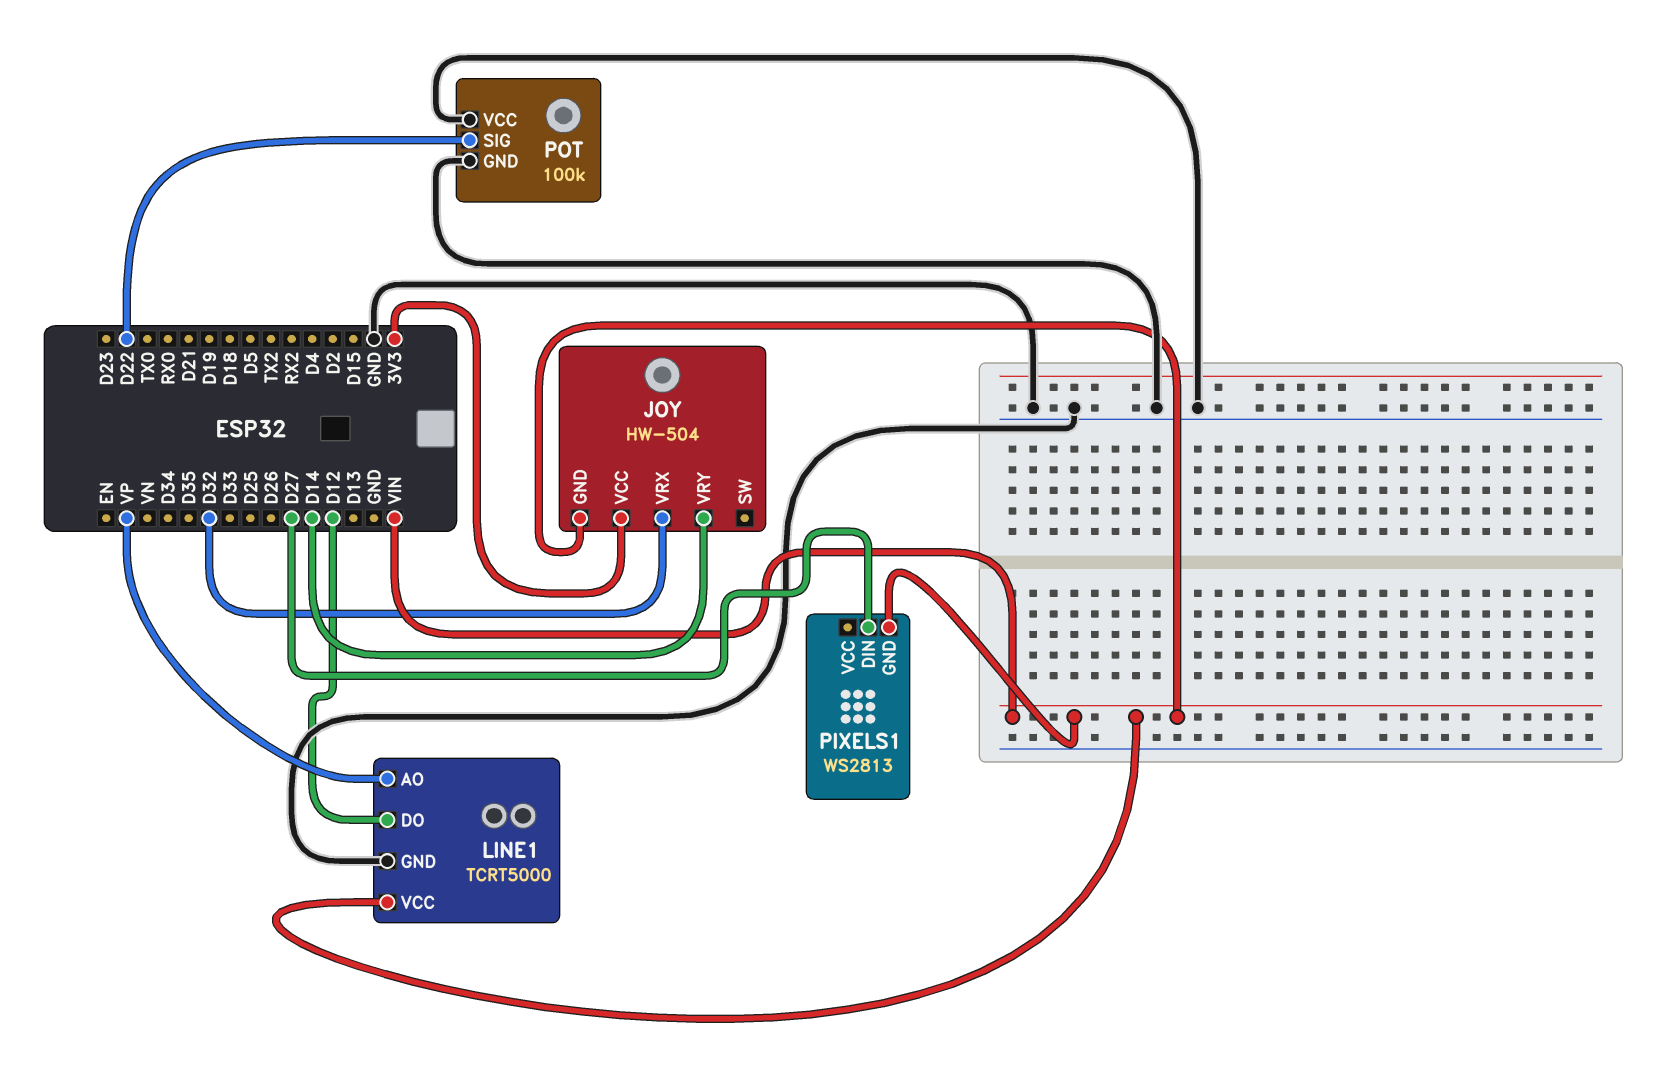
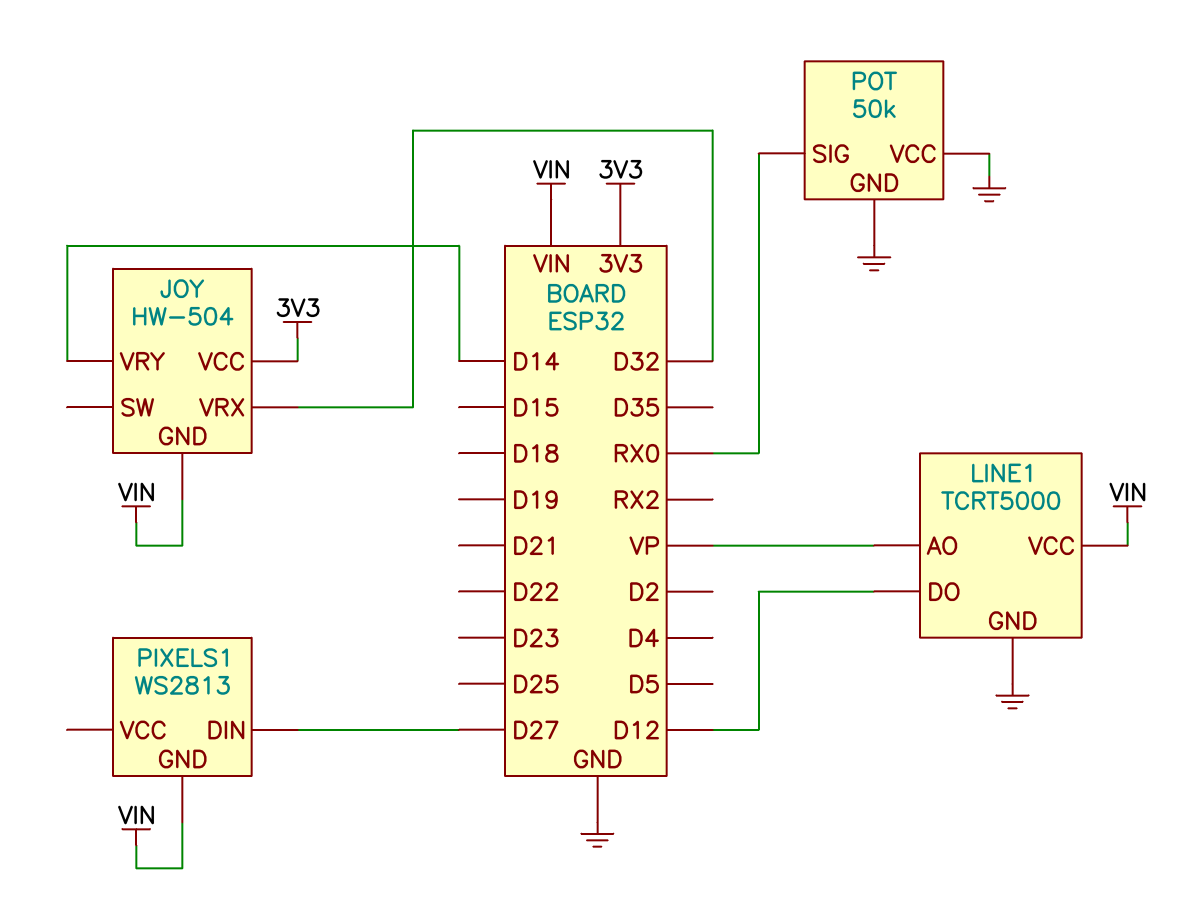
POT: 100k -> 50k
POT pin SIG: D22 -> RX0

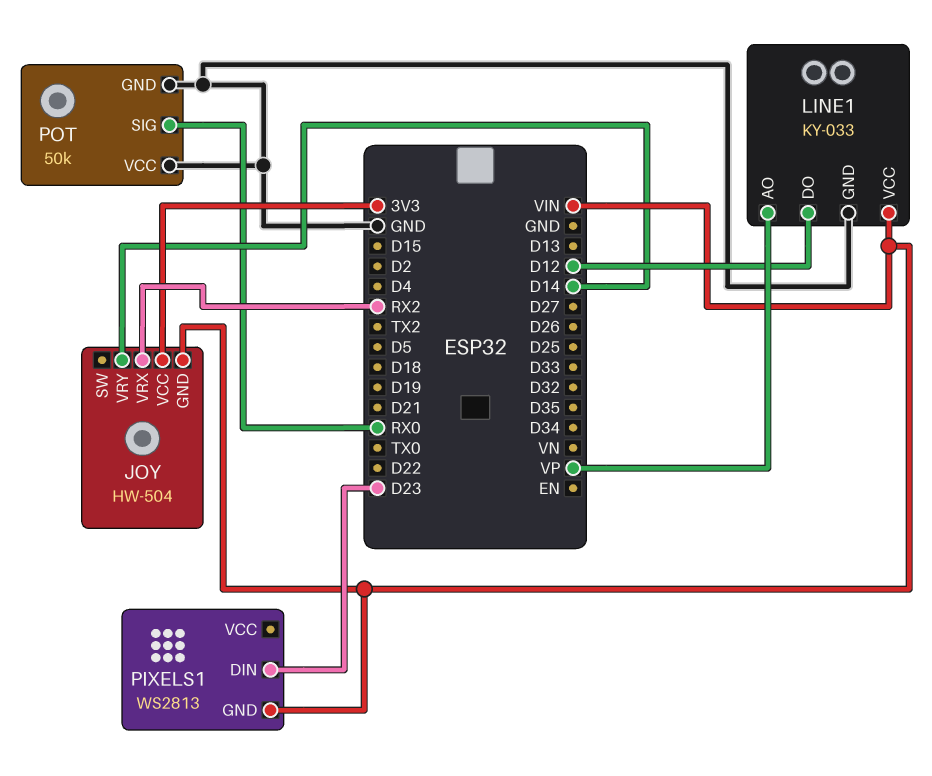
JOY pin VRX: D32 -> RX2
LINE1: TCRT5000 -> KY-033
PIXELS1 pin DIN: D27 -> D23

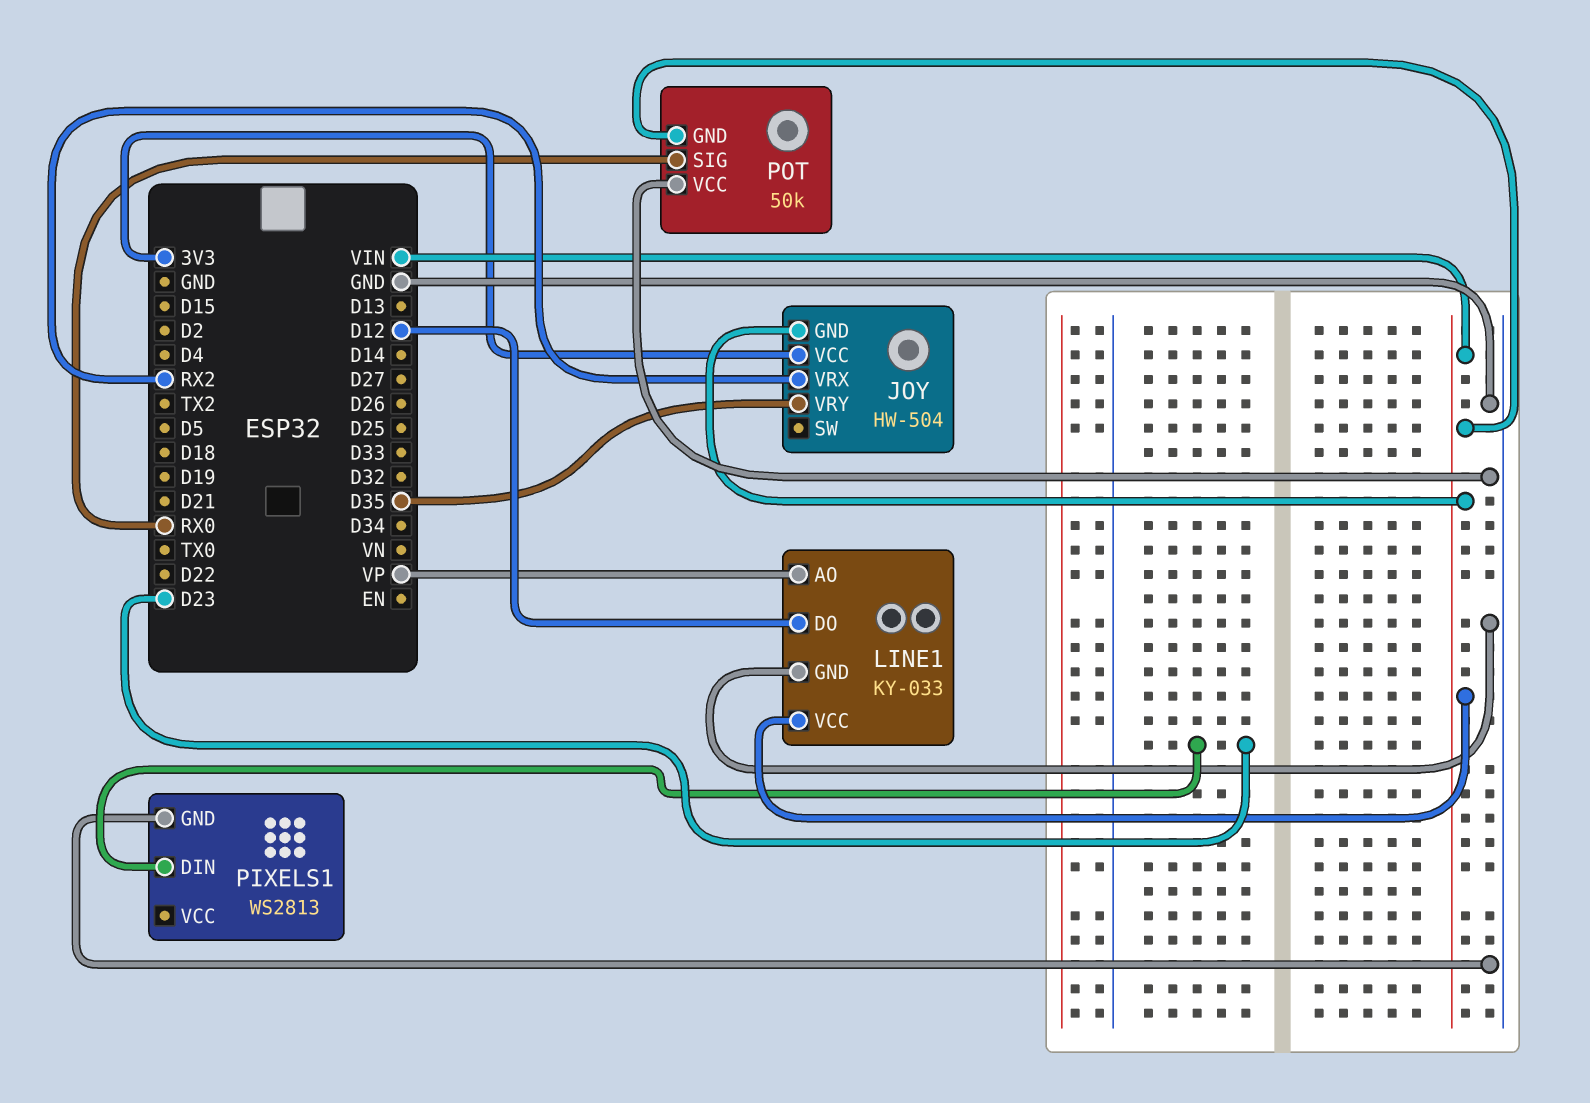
JOY pin VRY: D14 -> D35
PIXELS1 pin GND: VIN -> GND
POT pin GND: GND -> VIN

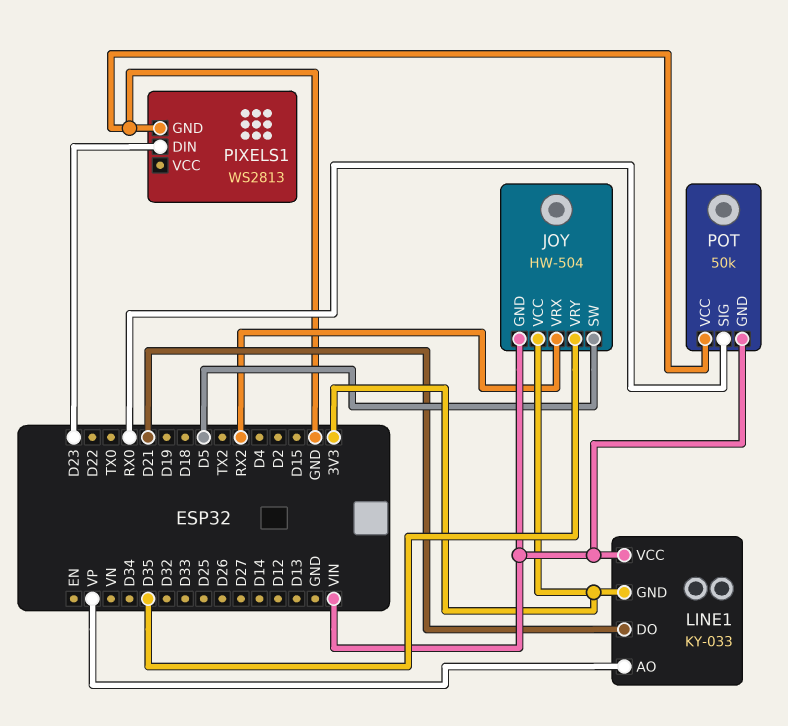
JOY pin SW: none -> D5
LINE1 pin DO: D12 -> D21
LINE1 pin GND: GND -> 3V3

